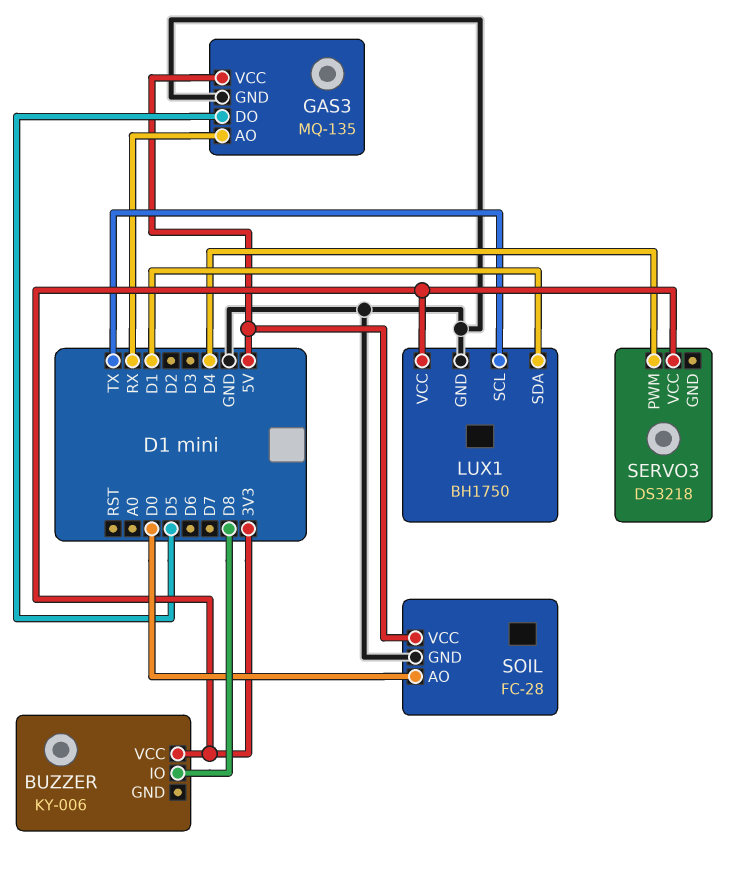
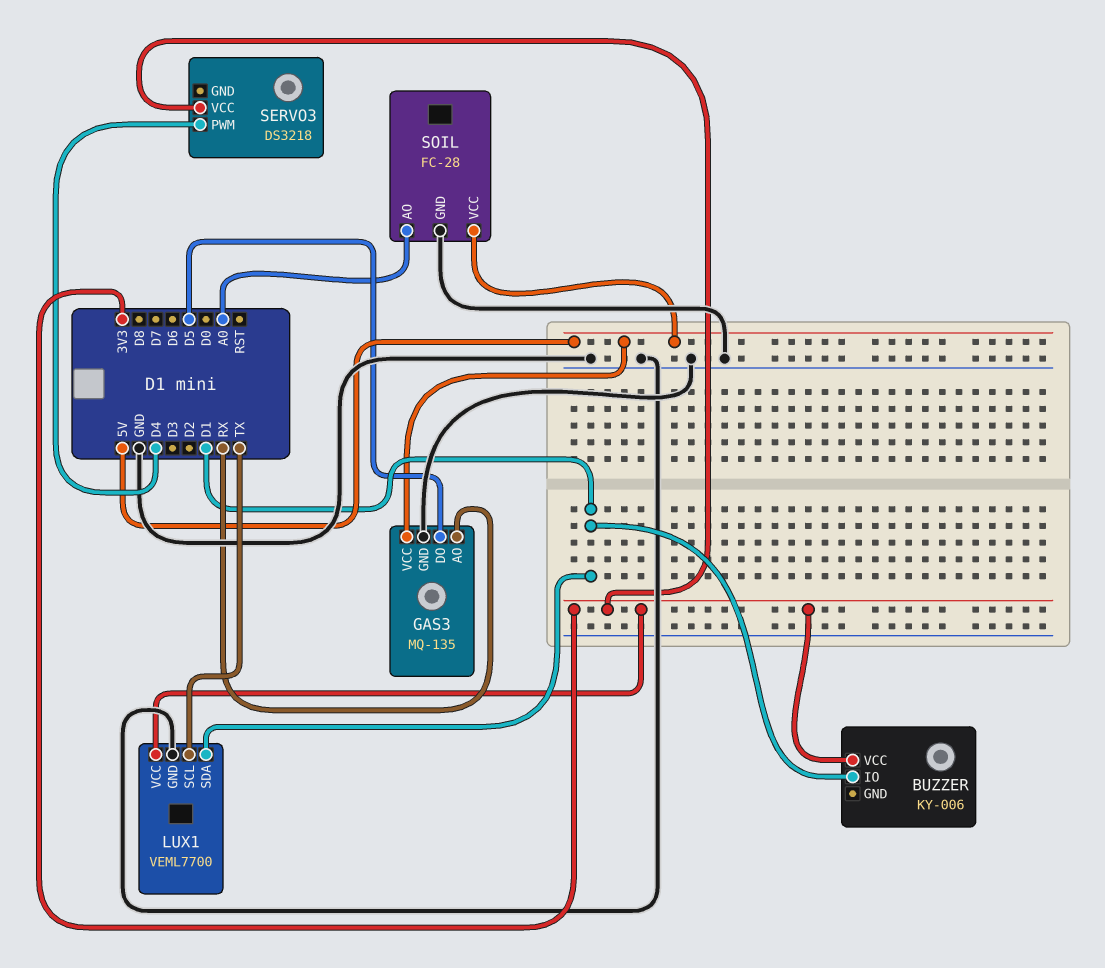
BUZZER pin IO: D8 -> D1
LUX1: BH1750 -> VEML7700
SOIL pin AO: D0 -> A0

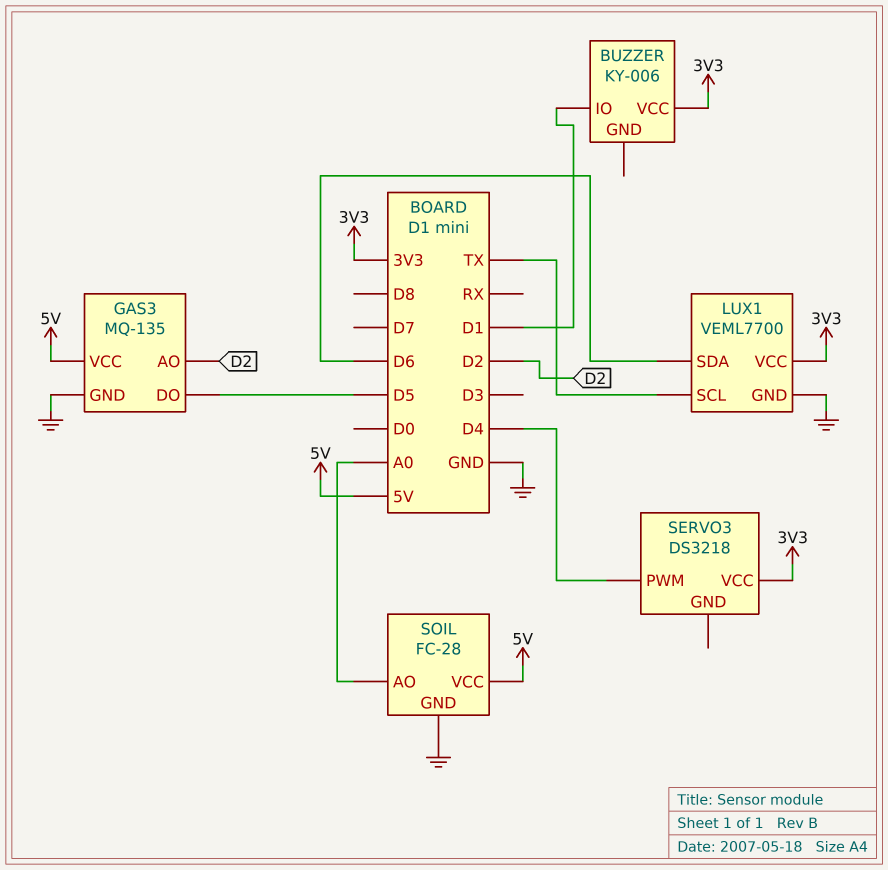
GAS3 pin AO: RX -> D2
LUX1 pin SDA: D1 -> D6

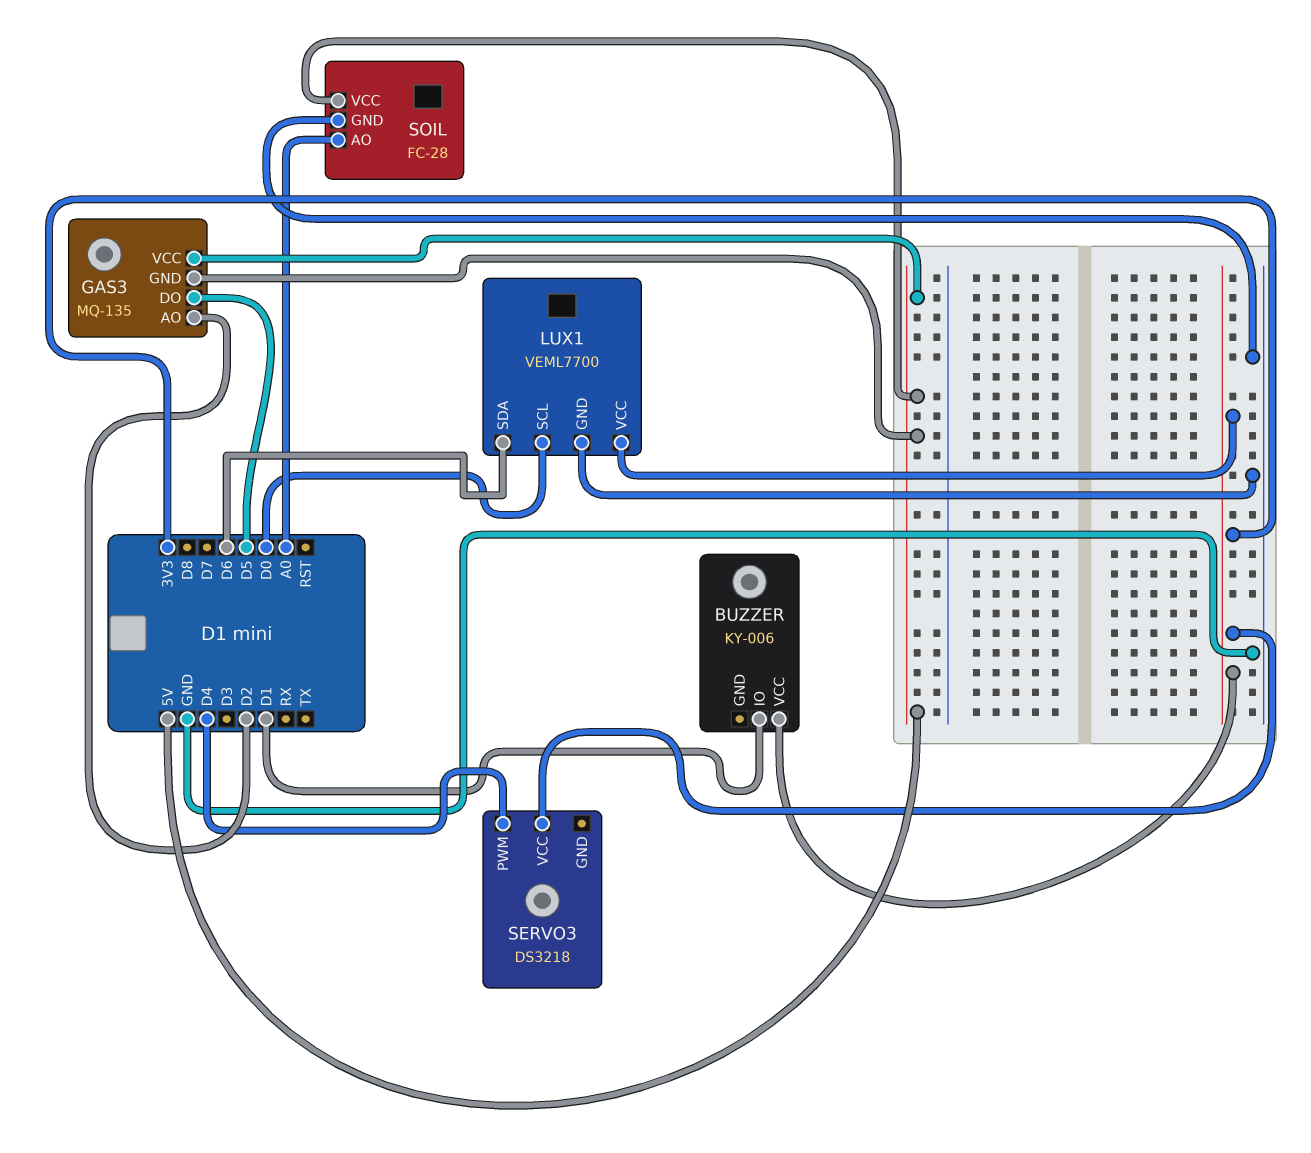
GAS3 pin GND: GND -> 5V
LUX1 pin SCL: TX -> D0

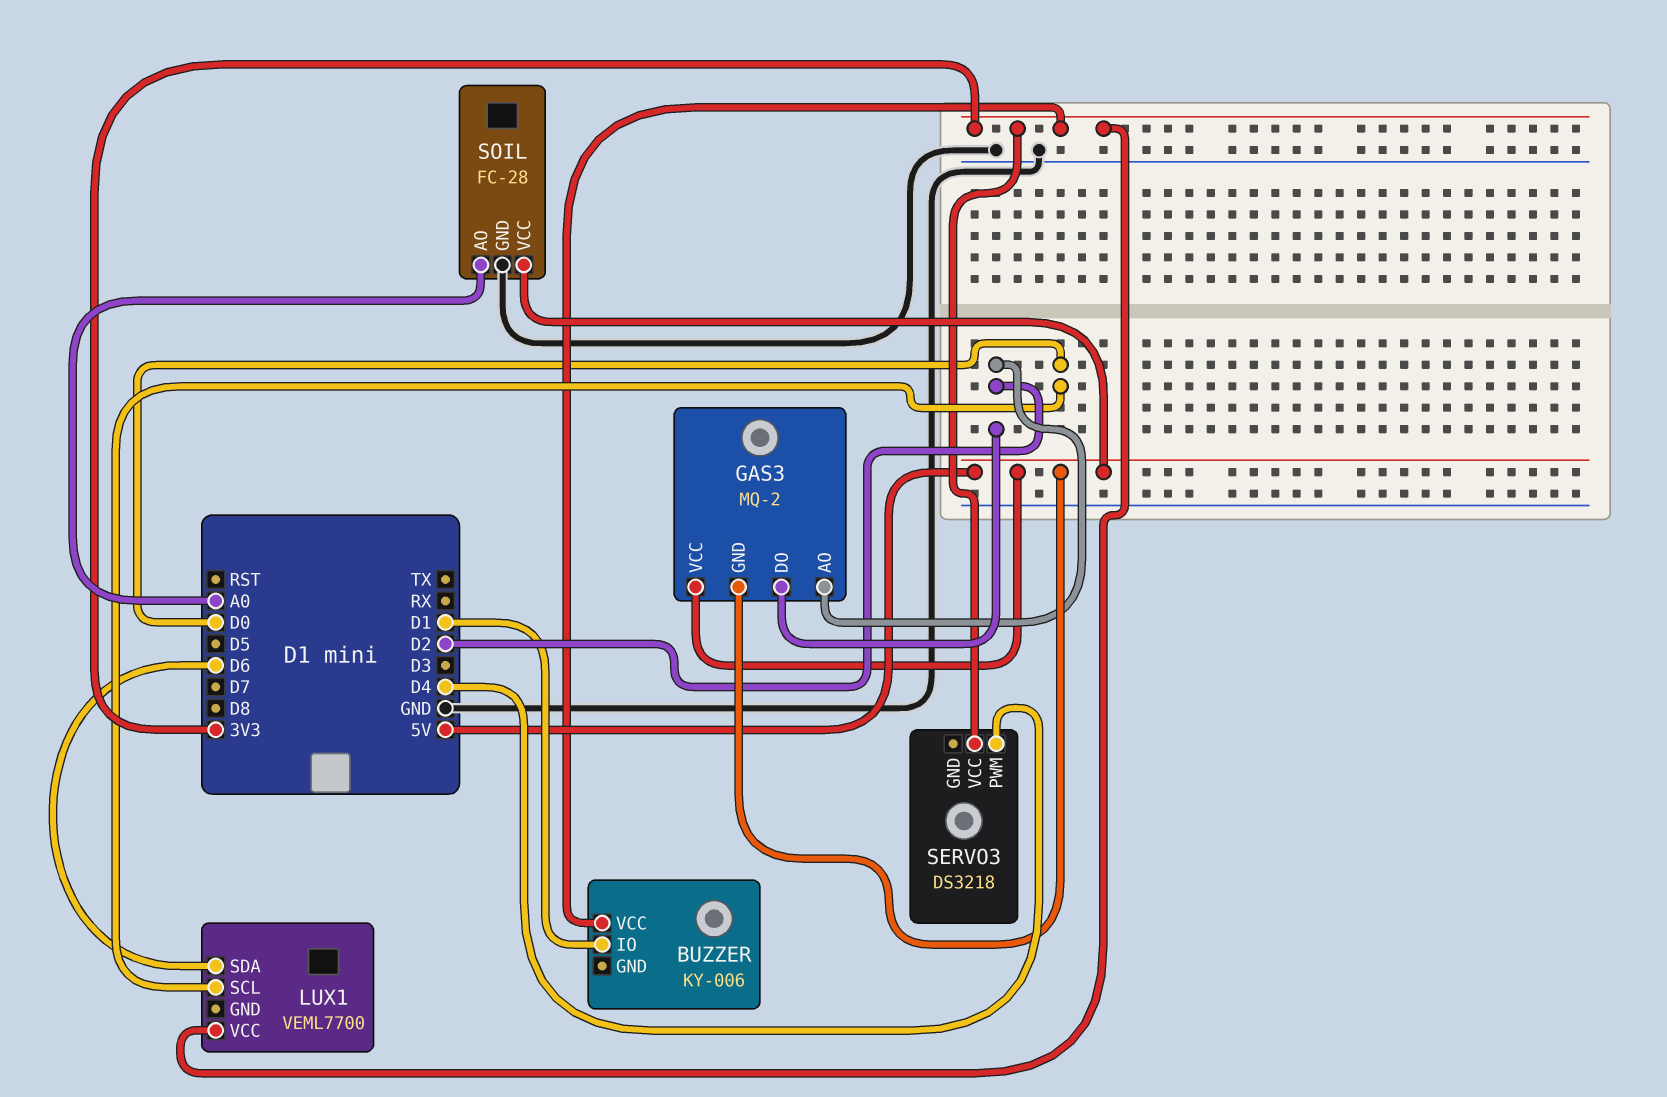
GAS3: MQ-135 -> MQ-2
GAS3 pin DO: D5 -> D2
LUX1 pin GND: GND -> none

